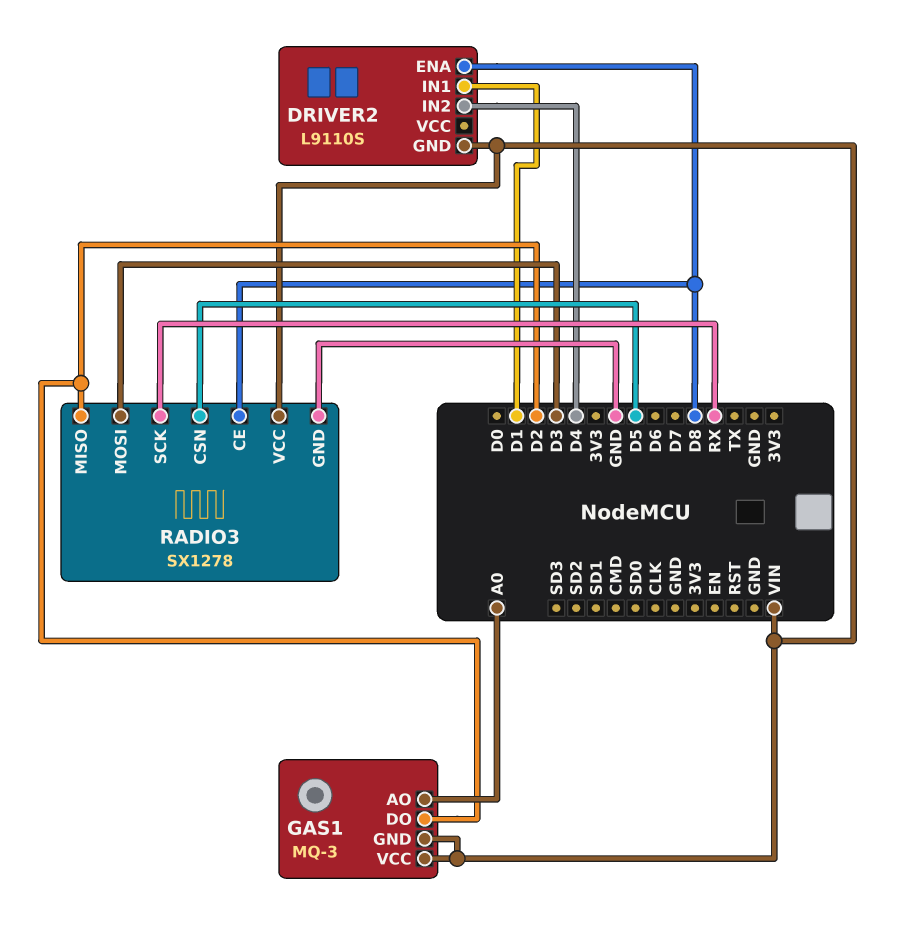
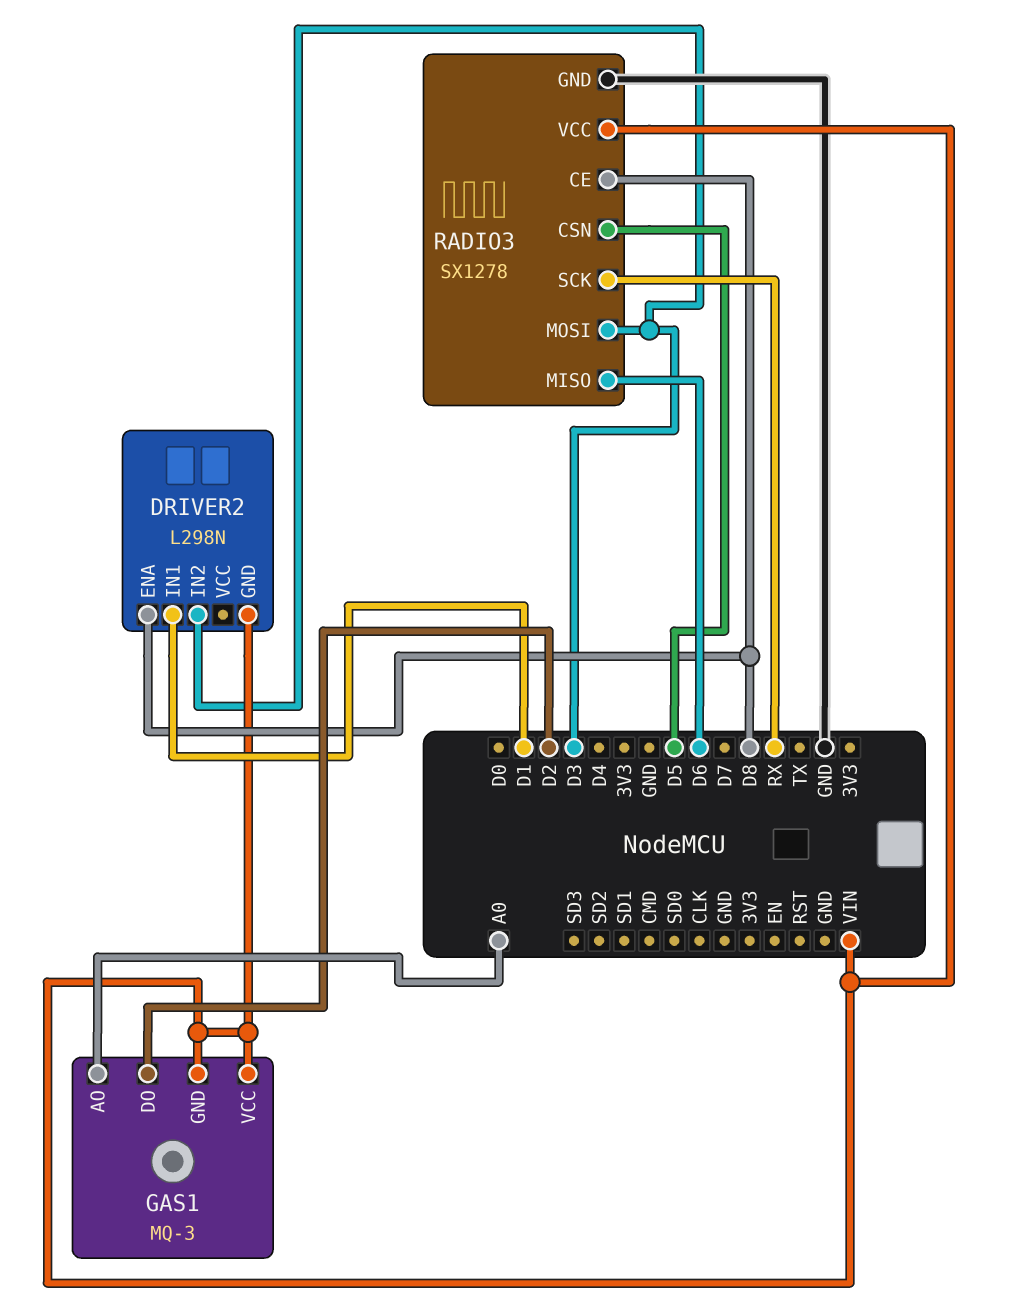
DRIVER2: L9110S -> L298N
DRIVER2 pin IN2: D4 -> D3
RADIO3 pin MISO: D2 -> D6

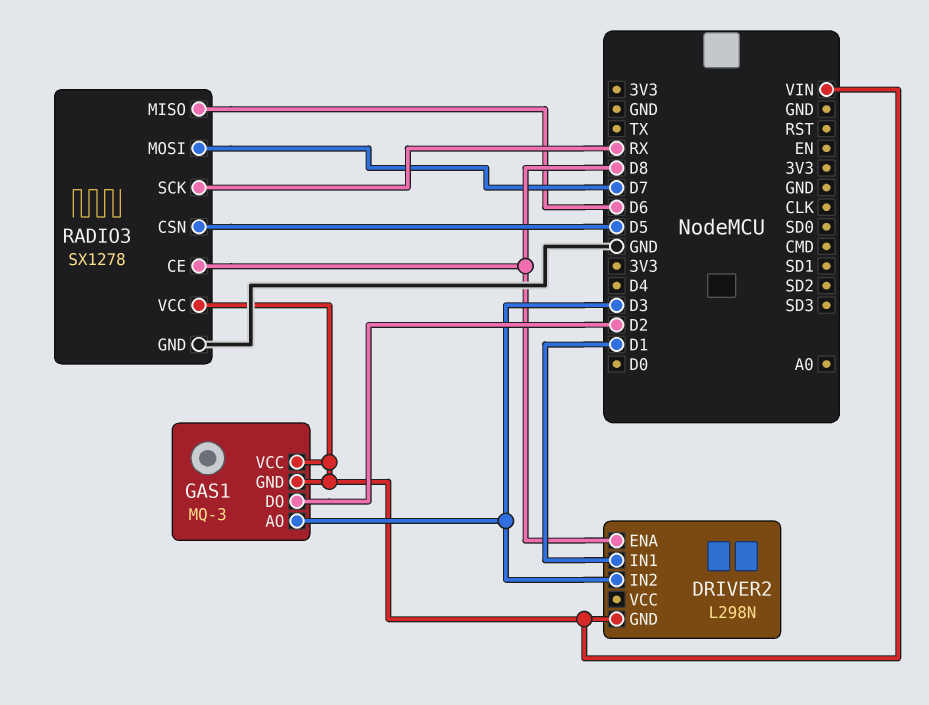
GAS1 pin AO: A0 -> D3
RADIO3 pin MOSI: D3 -> D7

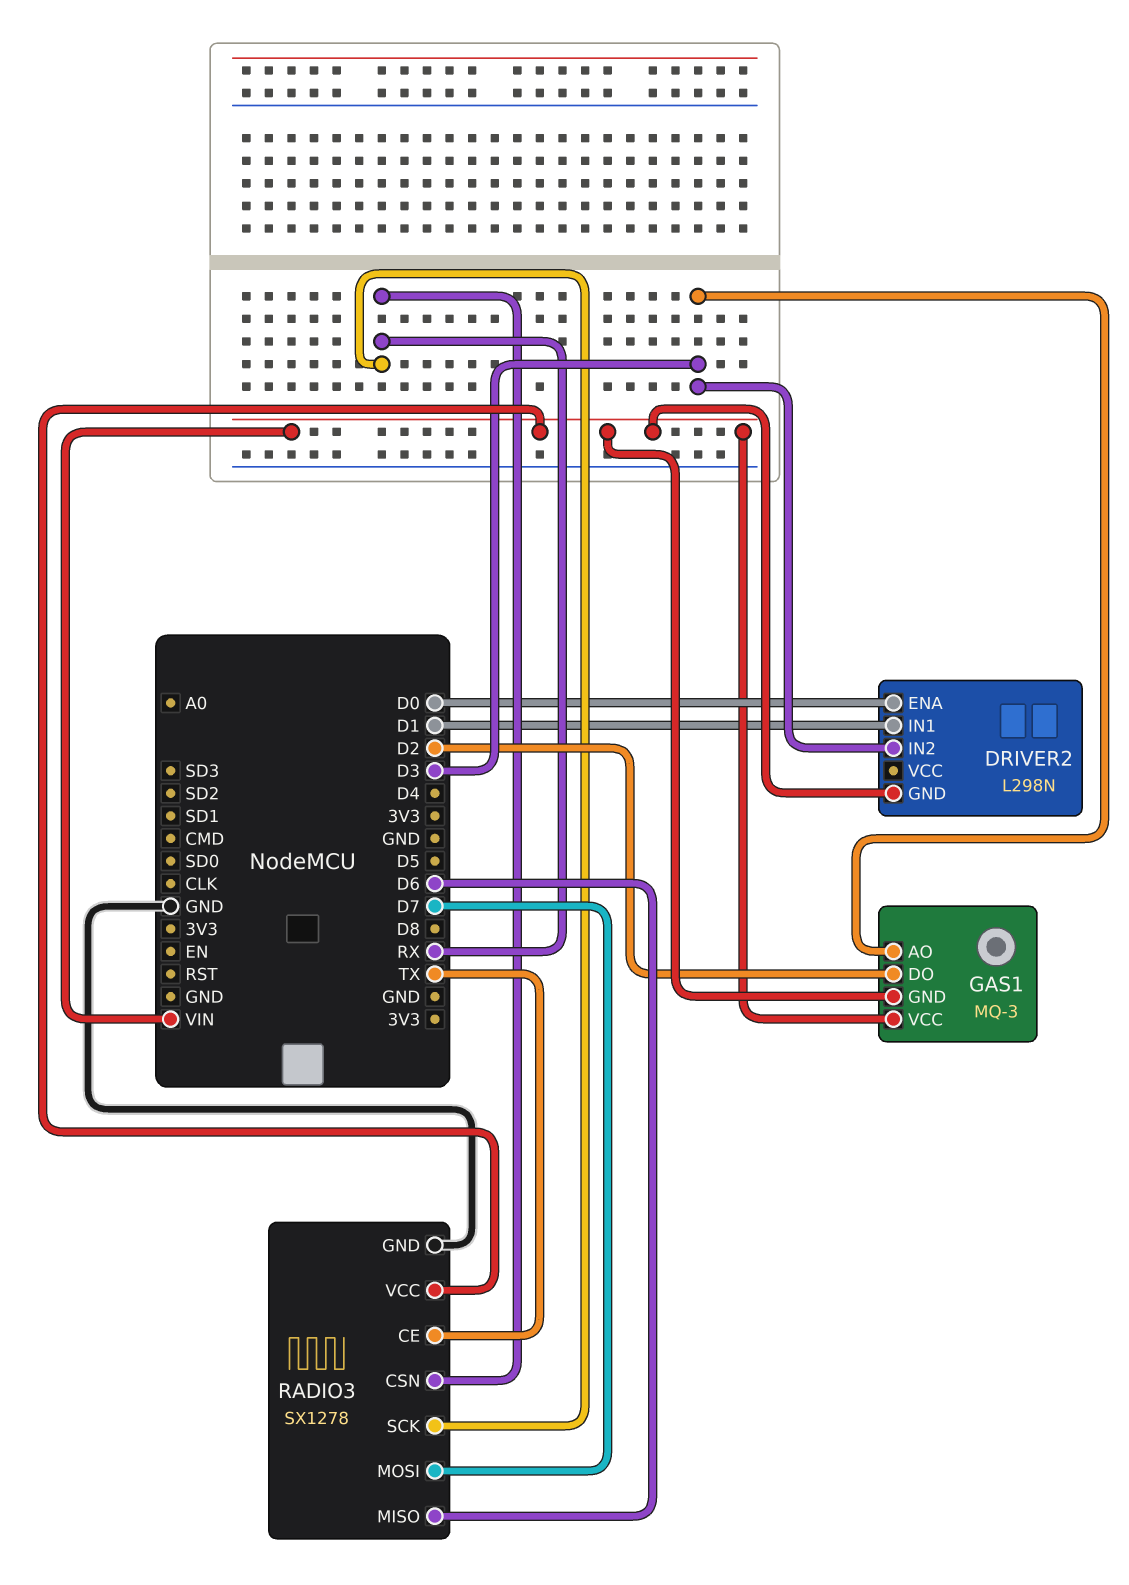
DRIVER2 pin ENA: D8 -> D0
RADIO3 pin CE: D8 -> TX
RADIO3 pin CSN: D5 -> RX

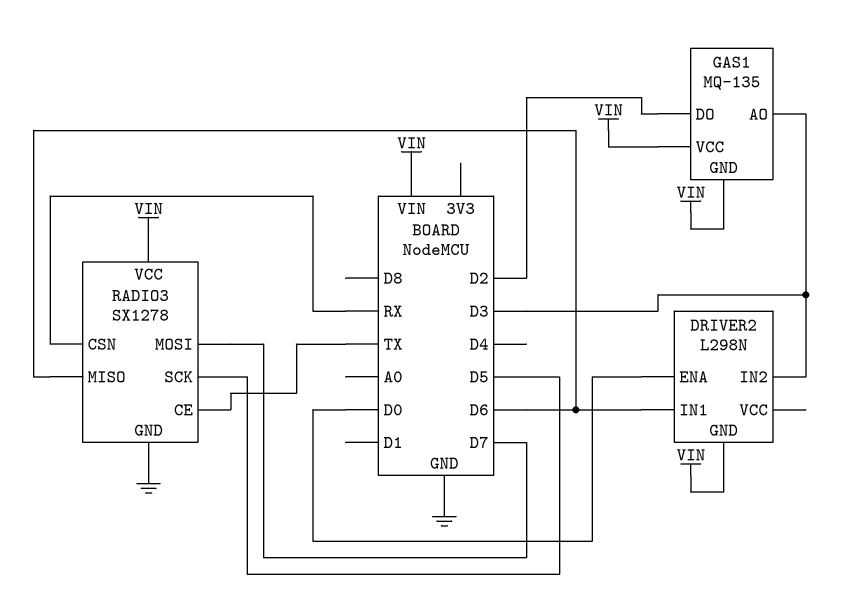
DRIVER2 pin IN1: D1 -> D6
GAS1: MQ-3 -> MQ-135
RADIO3 pin SCK: RX -> D5

